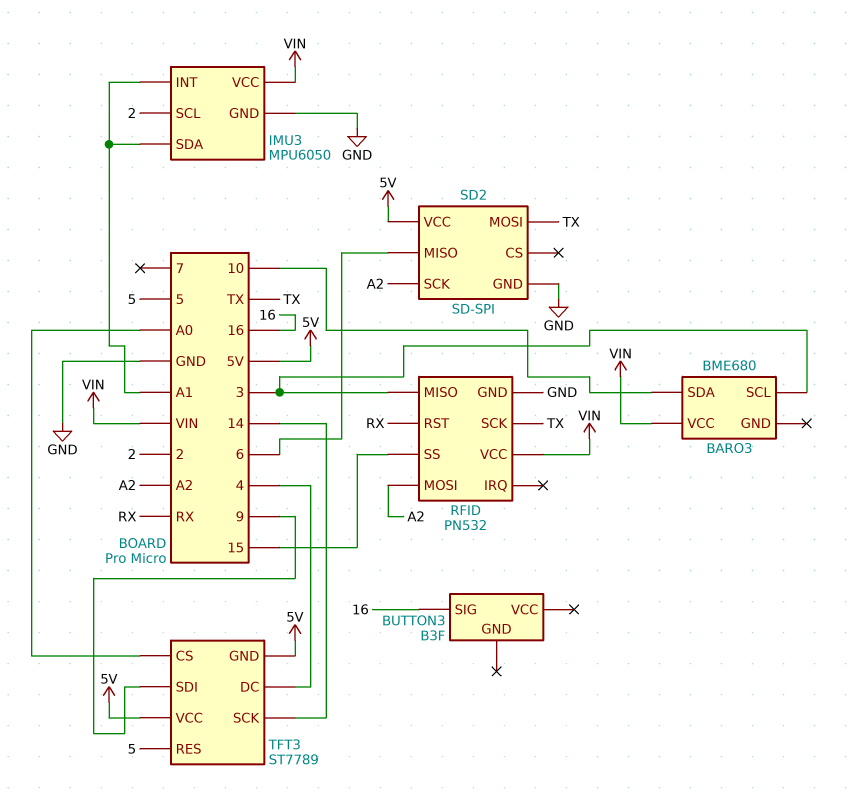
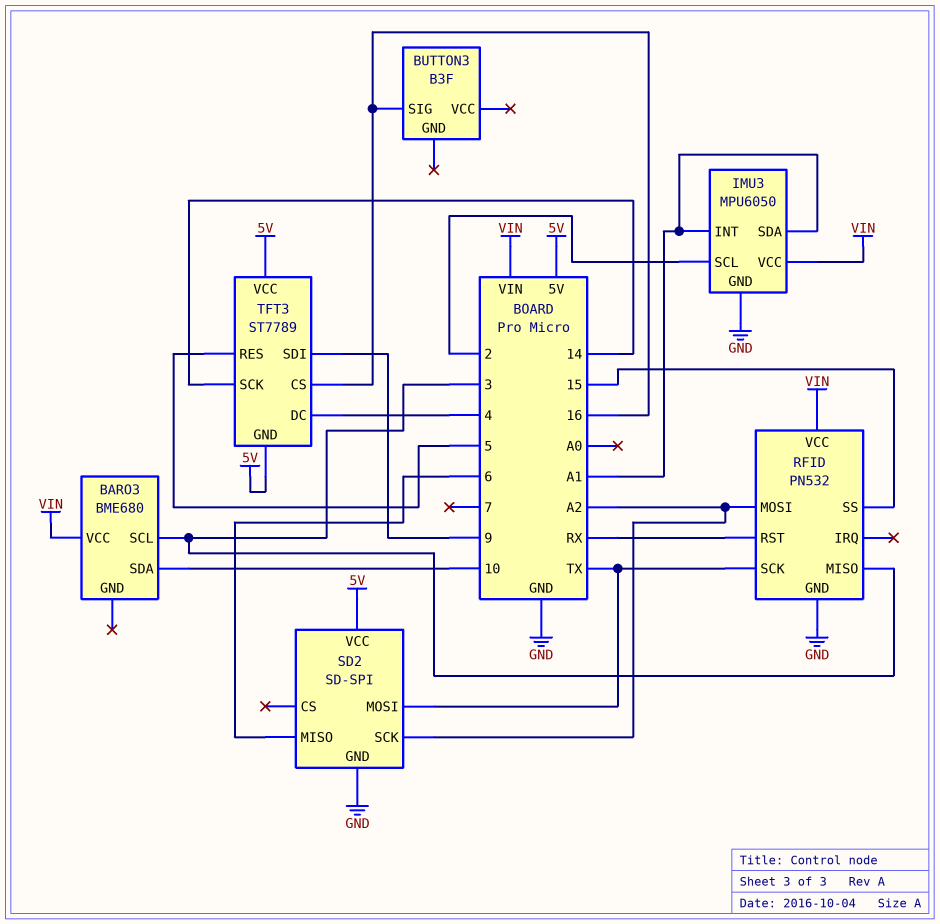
TFT3 pin CS: A0 -> 16

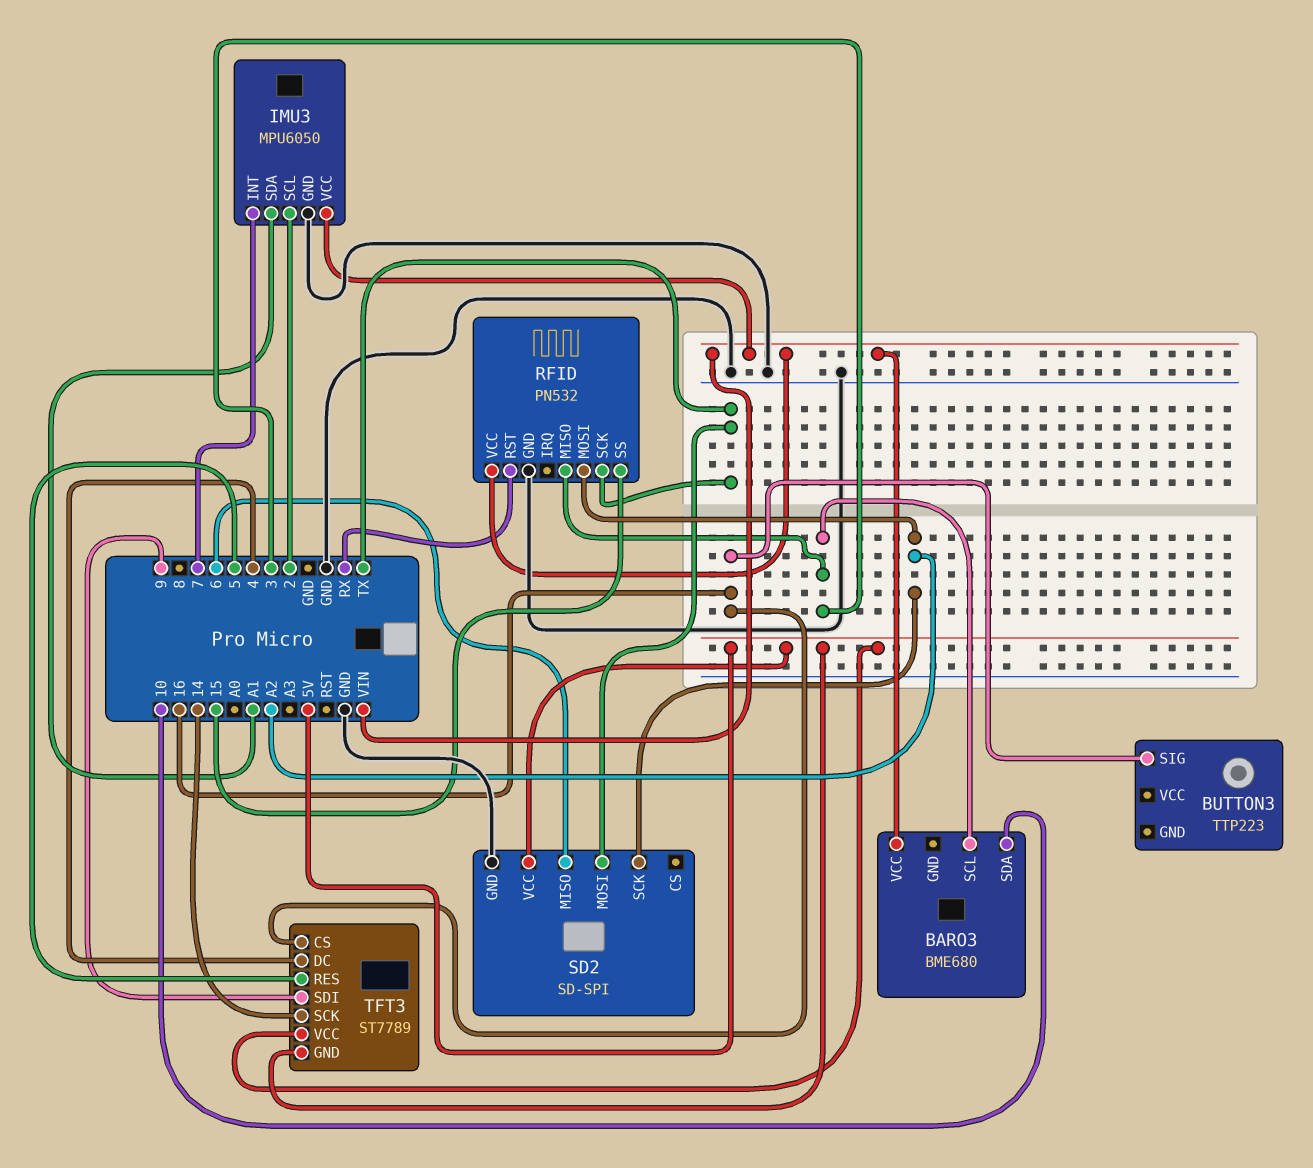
BUTTON3: B3F -> TTP223
IMU3 pin INT: A1 -> 7

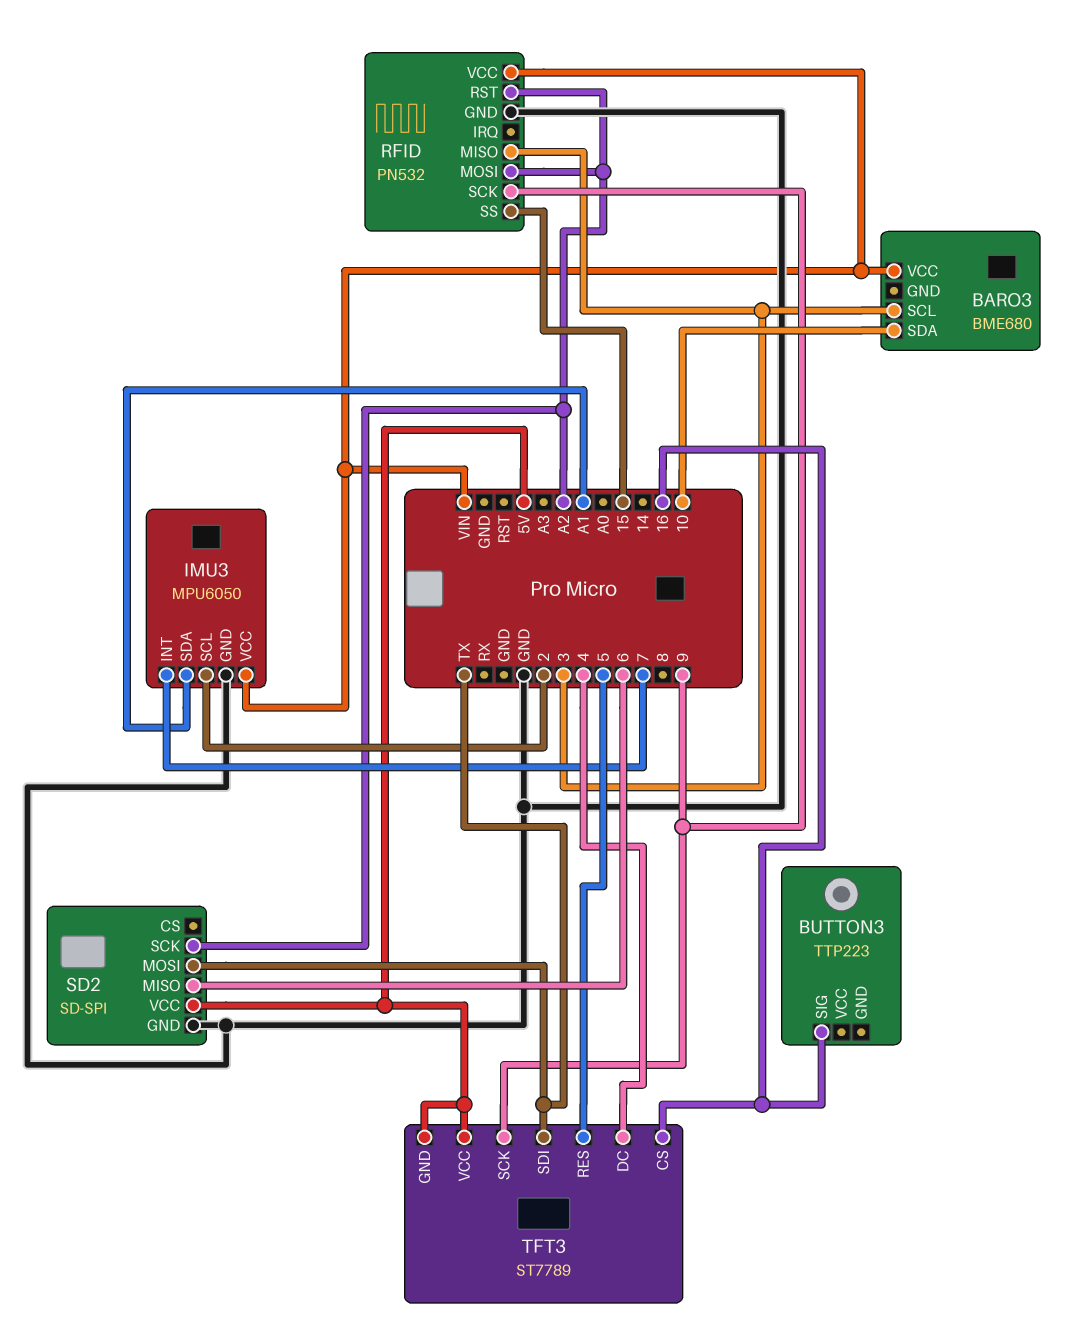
RFID pin RST: RX -> A2
RFID pin SCK: TX -> 9
TFT3 pin SCK: 14 -> 9
TFT3 pin SDI: 9 -> TX

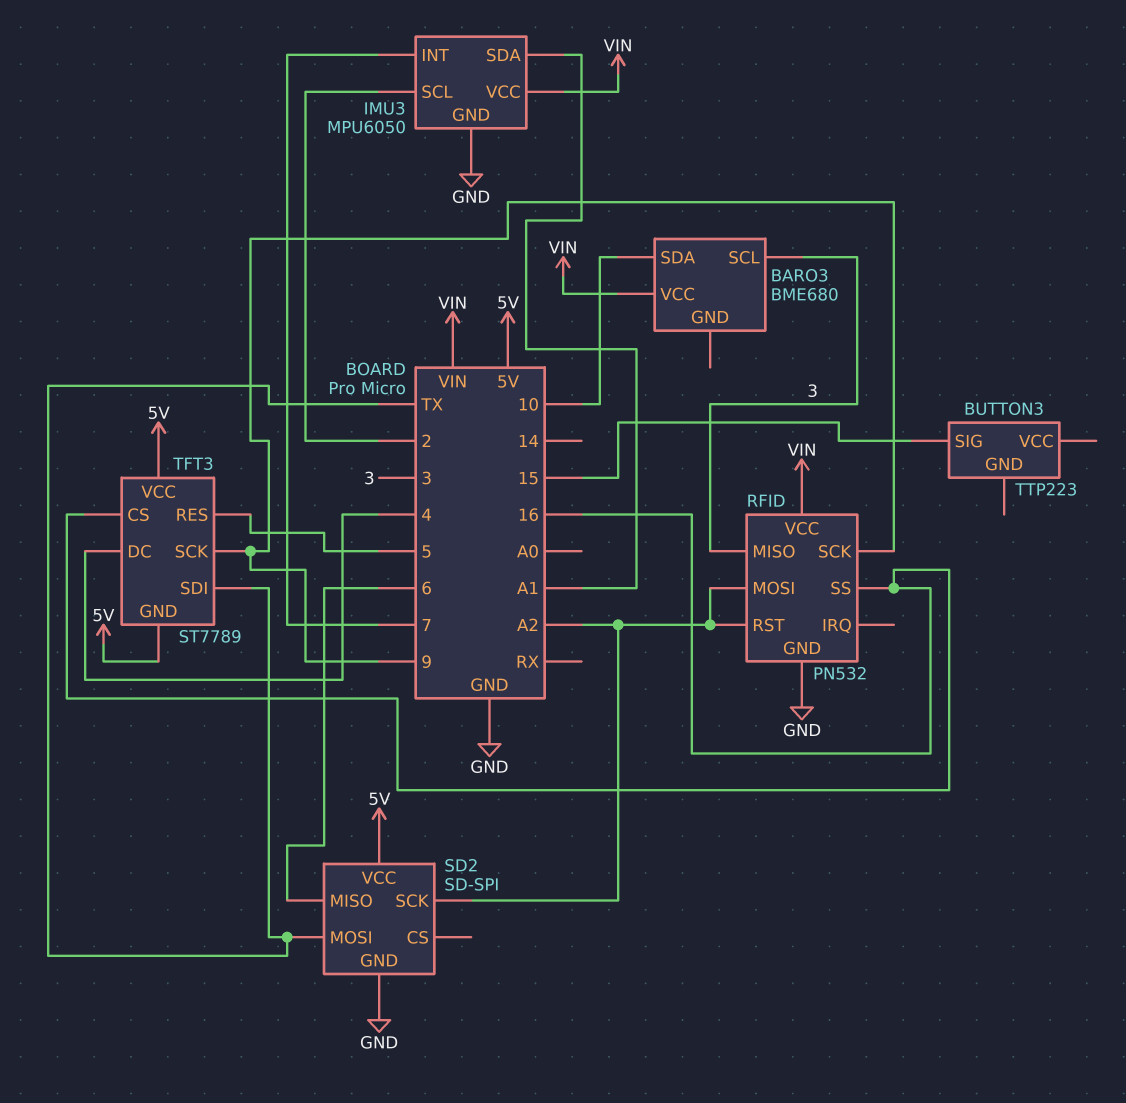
BUTTON3 pin SIG: 16 -> 15
RFID pin SS: 15 -> 16

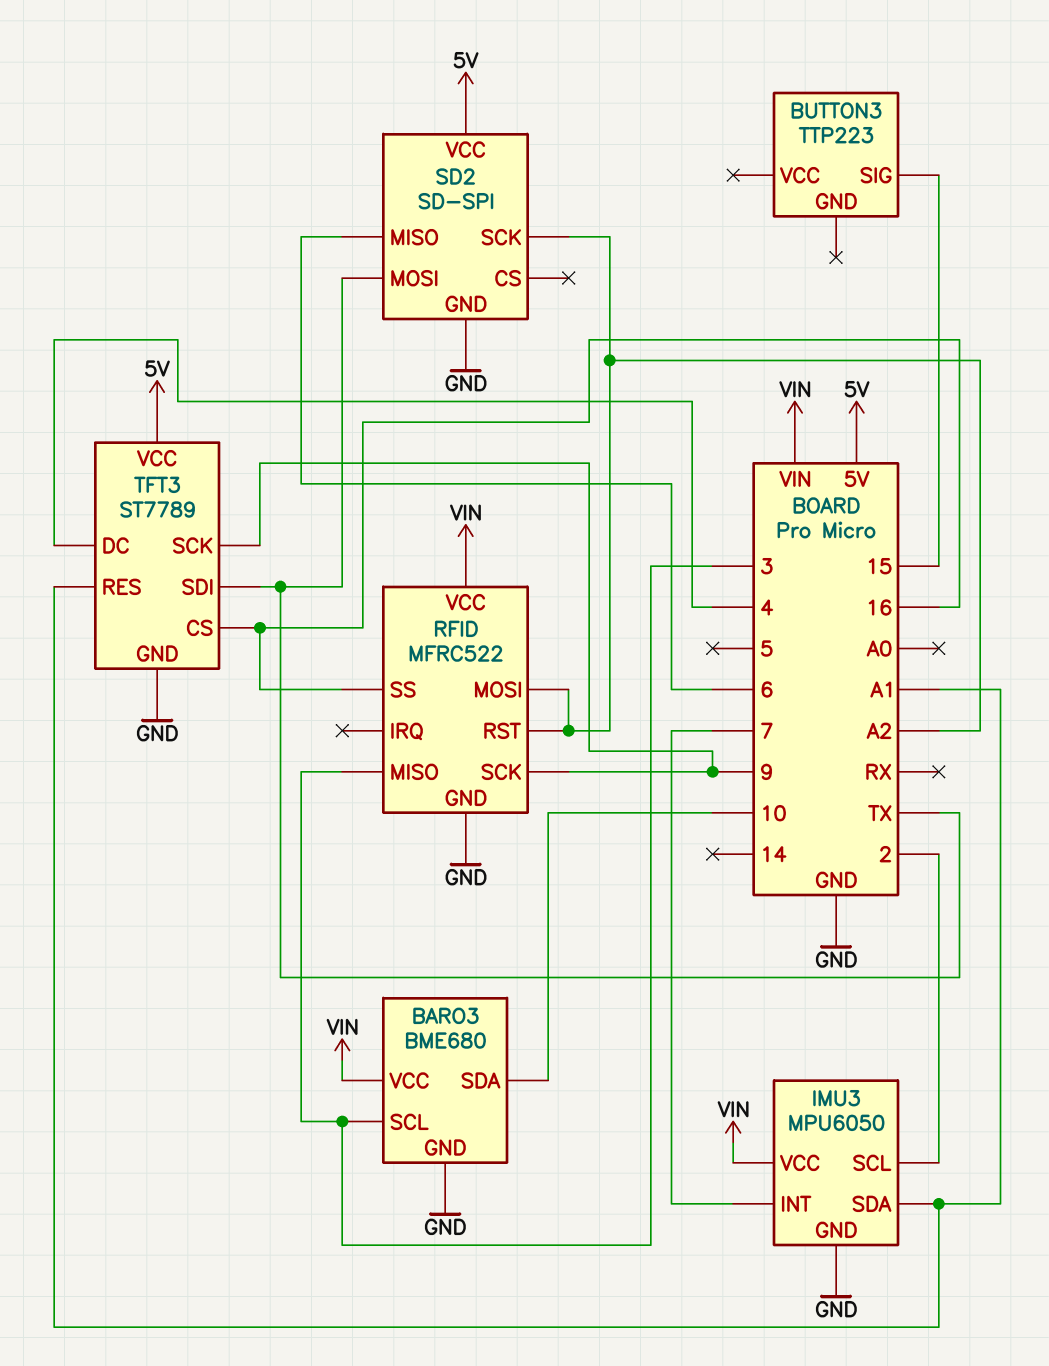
BARO3 pin GND: none -> GND
RFID: PN532 -> MFRC522
TFT3 pin GND: 5V -> GND
TFT3 pin RES: 5 -> A1

